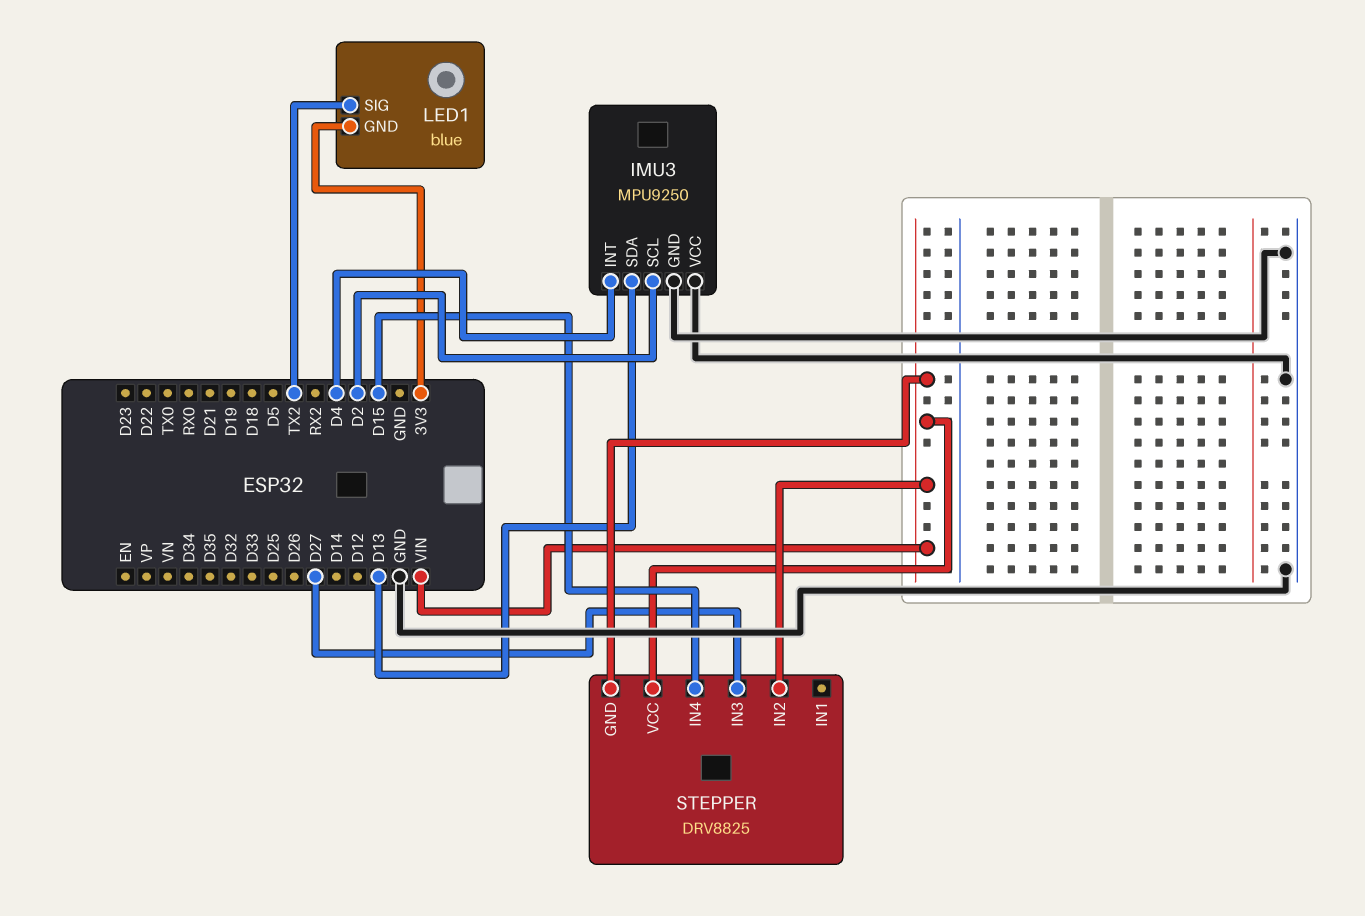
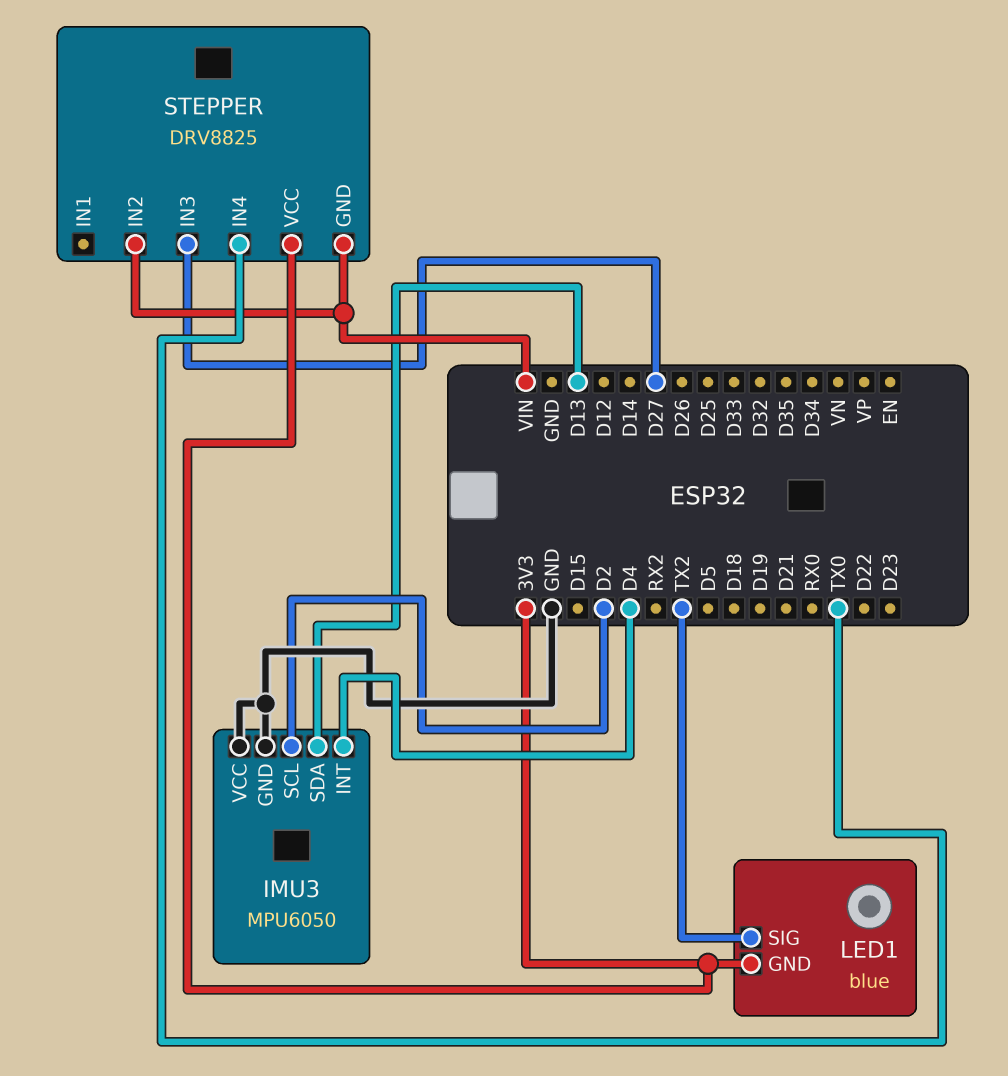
IMU3: MPU9250 -> MPU6050
STEPPER pin IN4: D15 -> TX0
STEPPER pin VCC: VIN -> 3V3

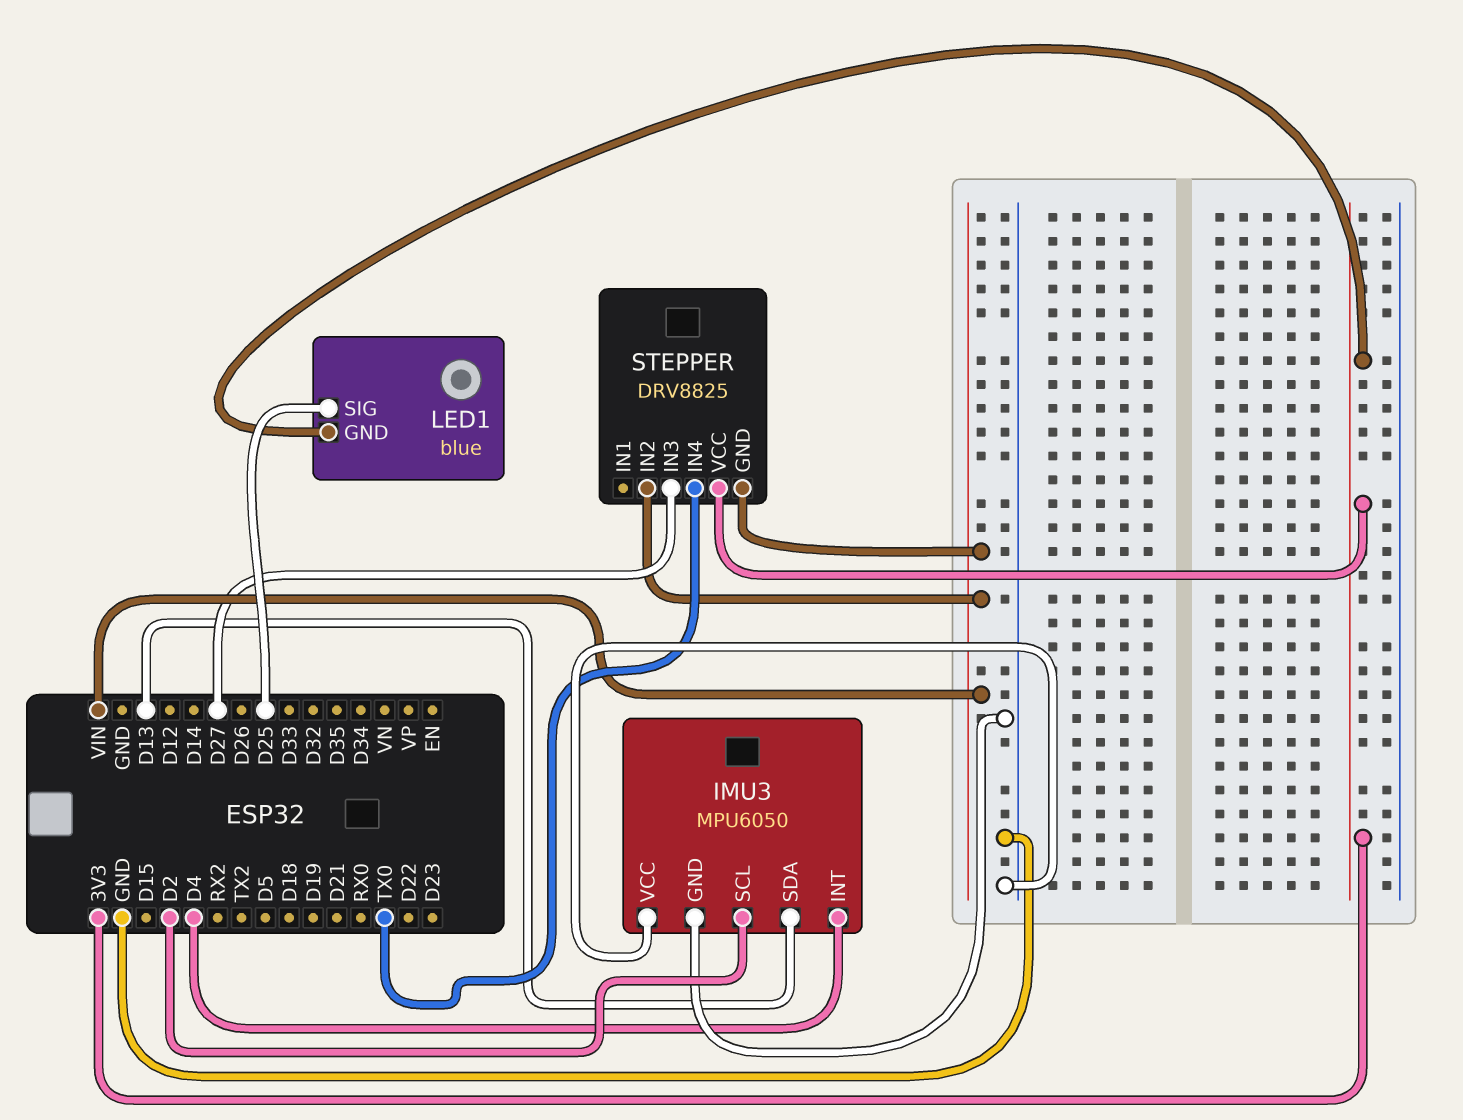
LED1 pin SIG: TX2 -> D25

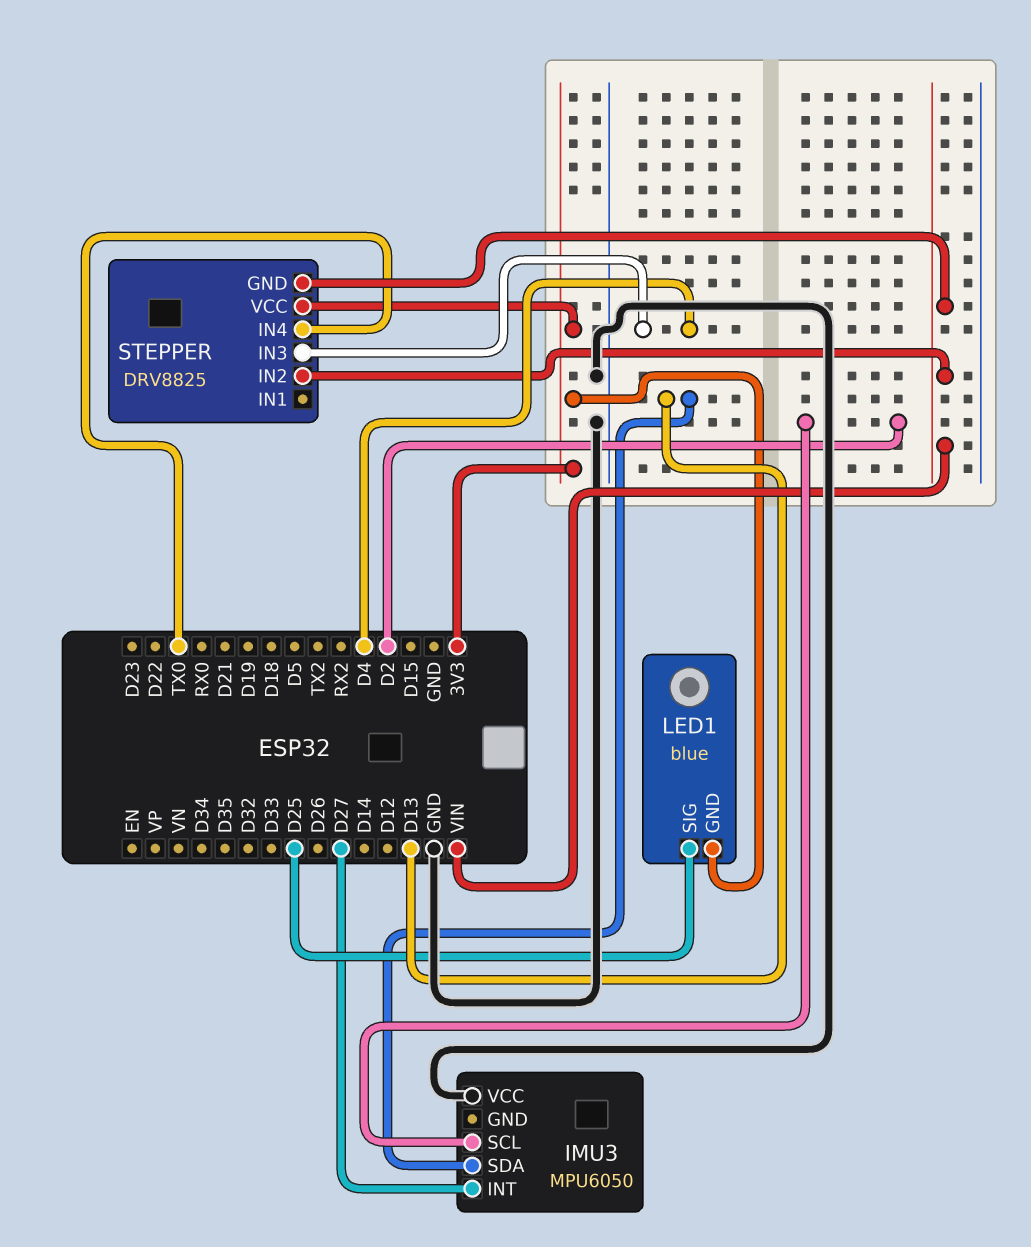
IMU3 pin GND: GND -> none
IMU3 pin INT: D4 -> D27
STEPPER pin IN3: D27 -> D4

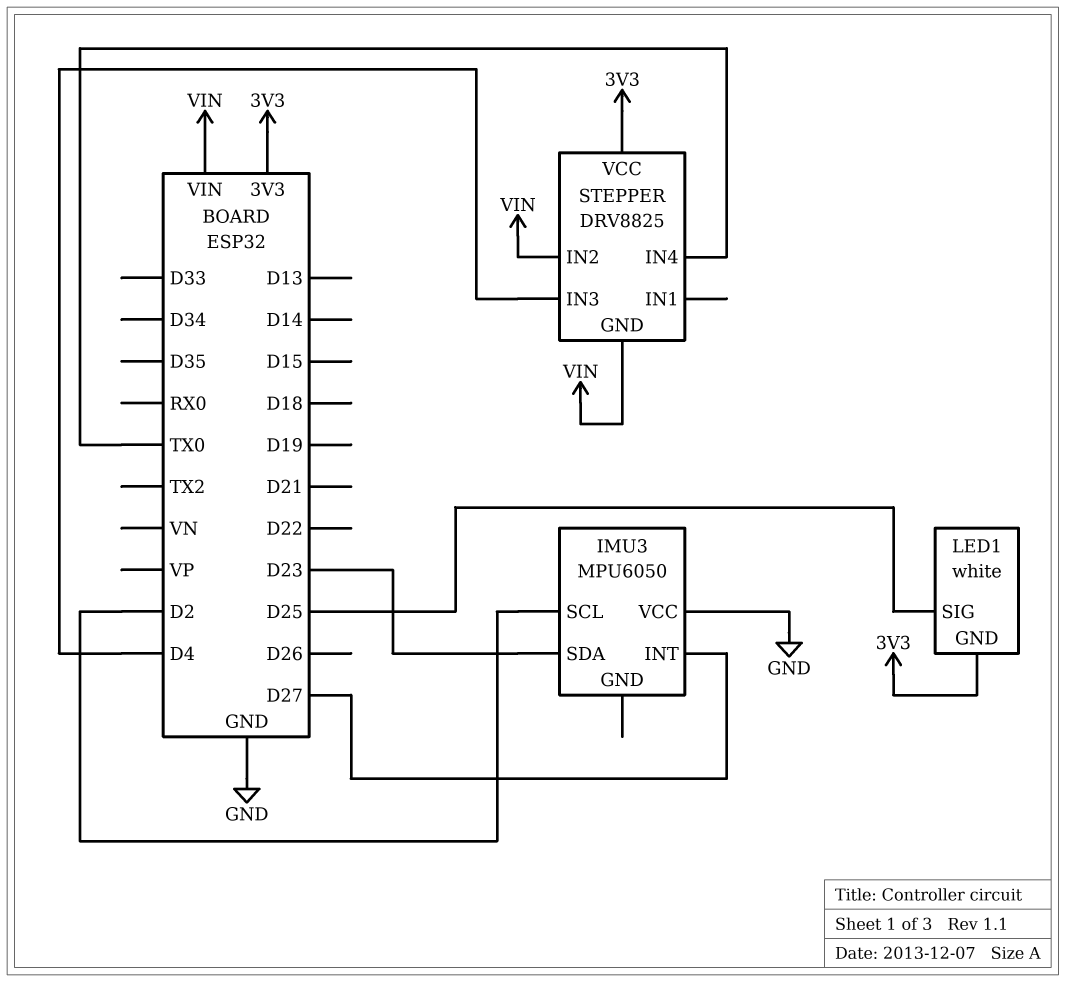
IMU3 pin SDA: D13 -> D23
LED1: blue -> white

